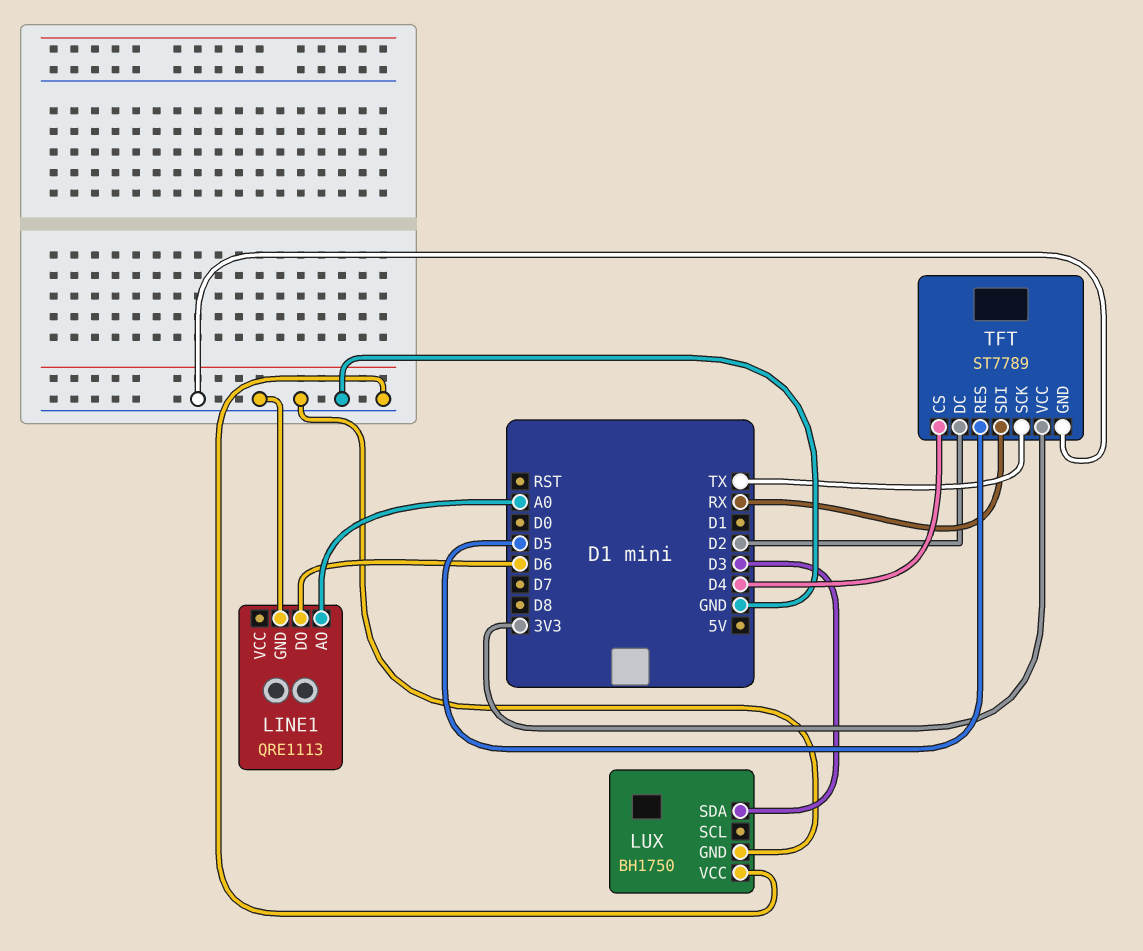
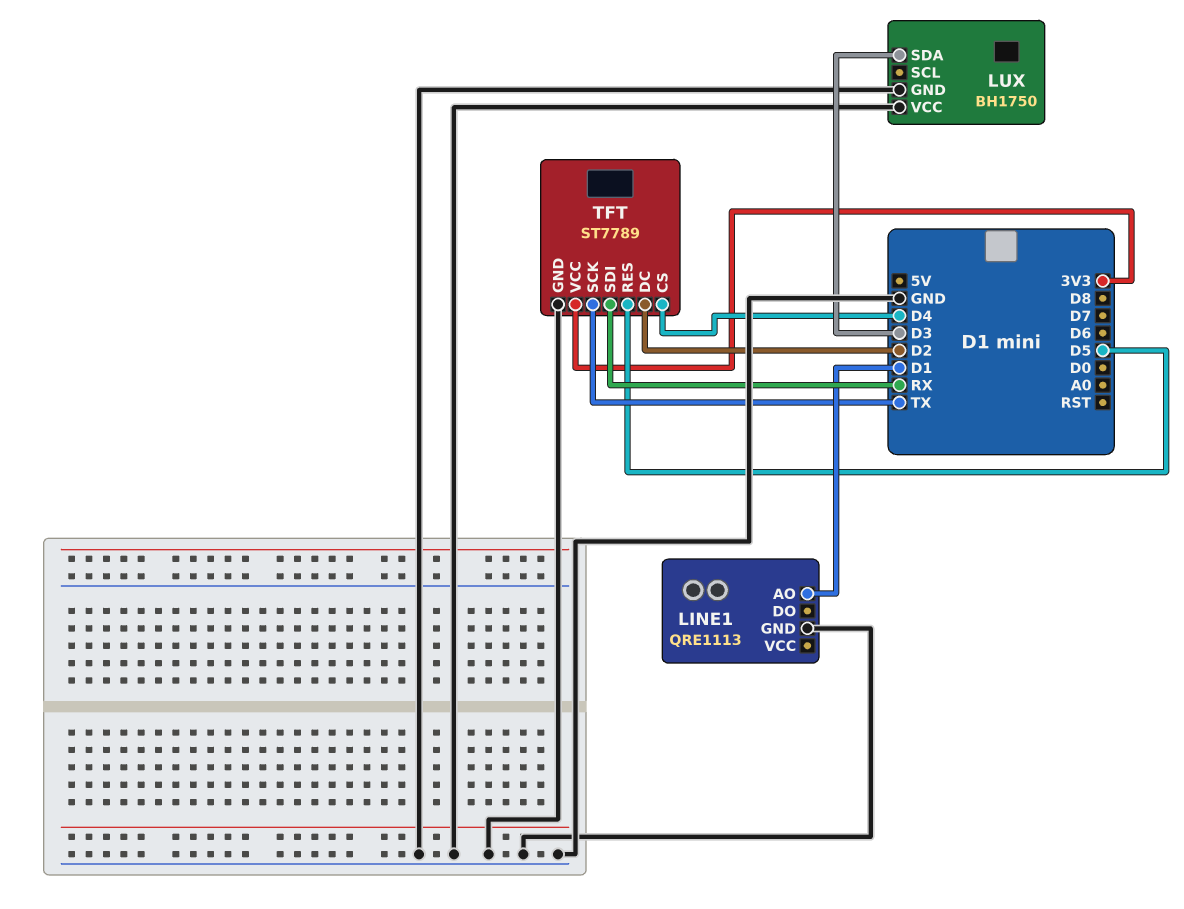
LINE1 pin AO: A0 -> D1
LINE1 pin DO: D6 -> none

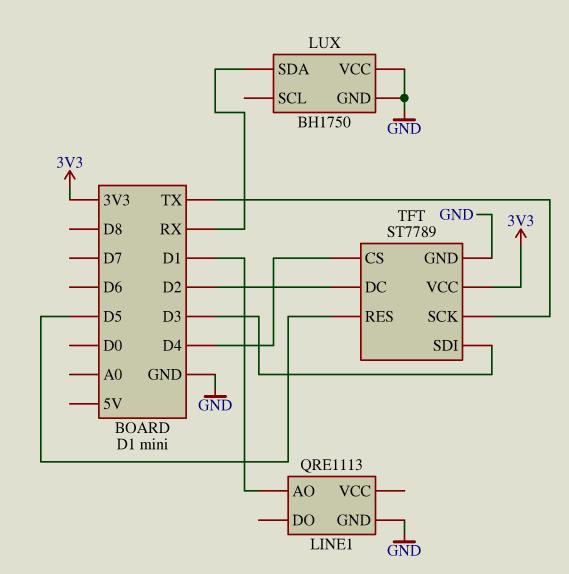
LUX pin SDA: D3 -> RX
TFT pin SDI: RX -> D3

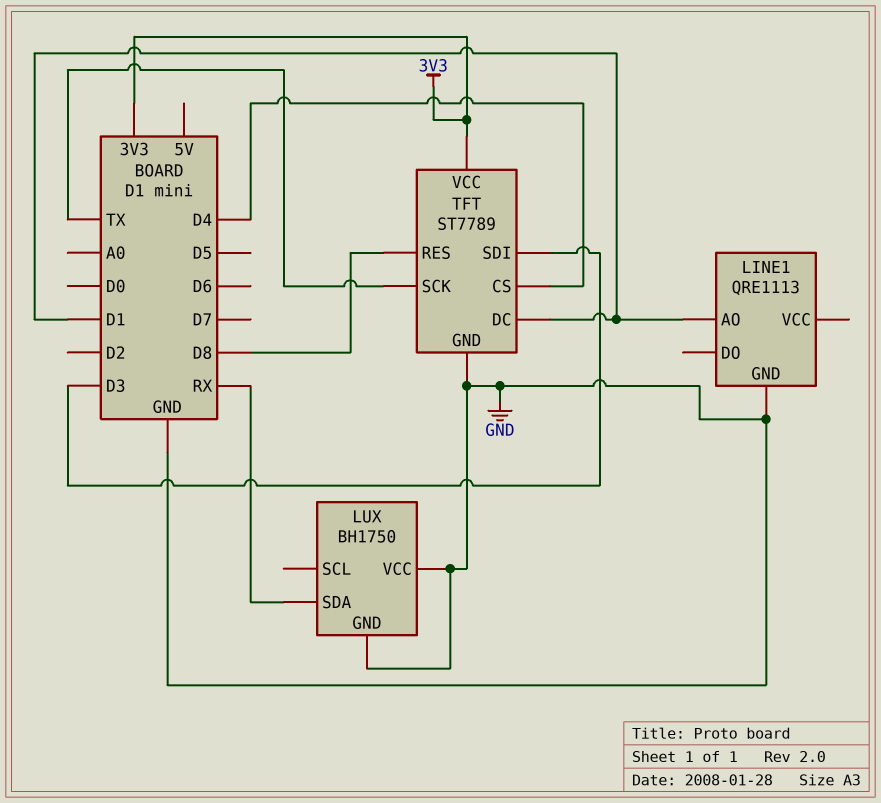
TFT pin DC: D2 -> D1
TFT pin RES: D5 -> D8

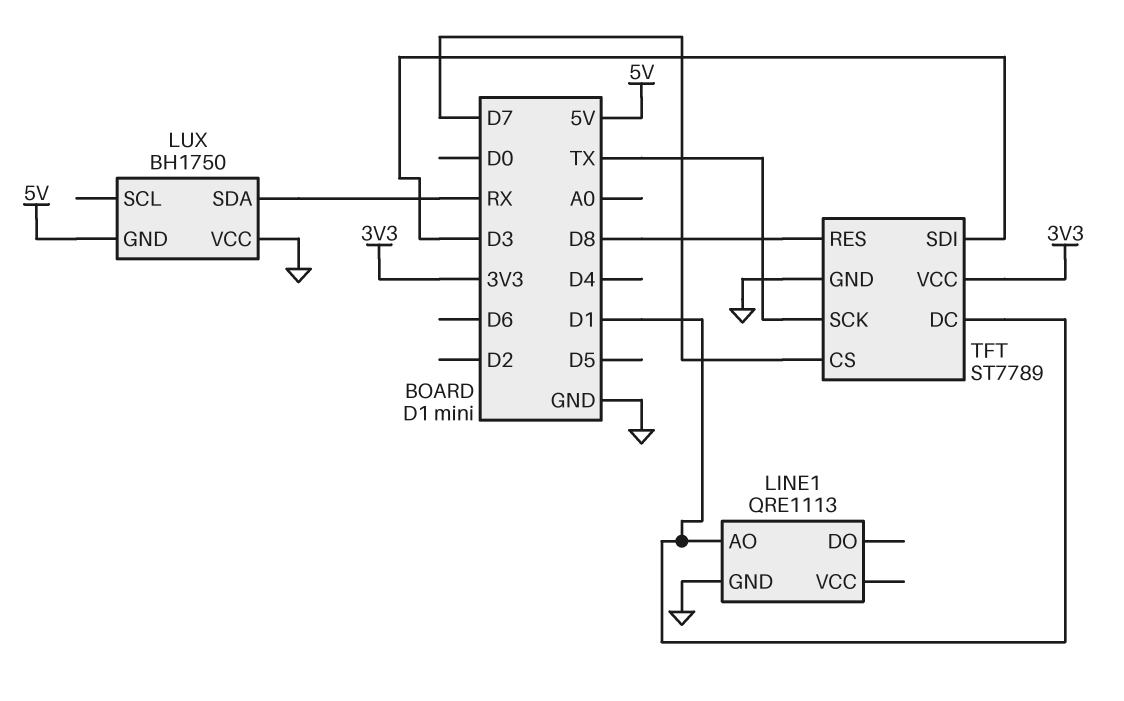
LUX pin GND: GND -> 5V
TFT pin CS: D4 -> D7

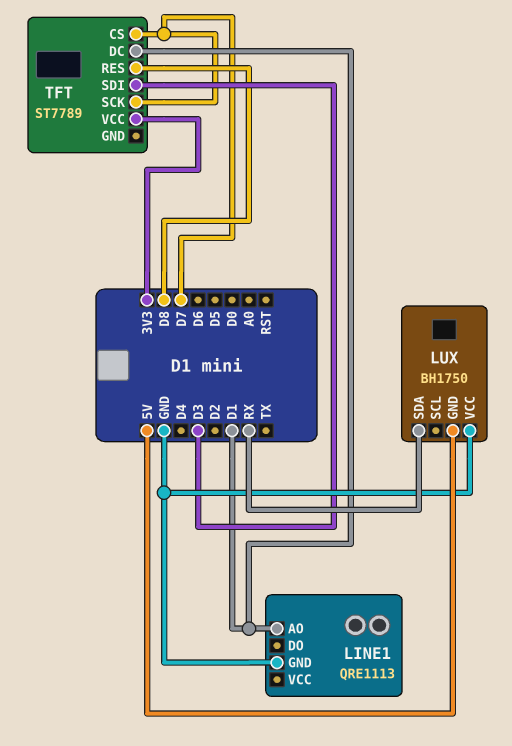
TFT pin GND: GND -> none
TFT pin SCK: TX -> D7

